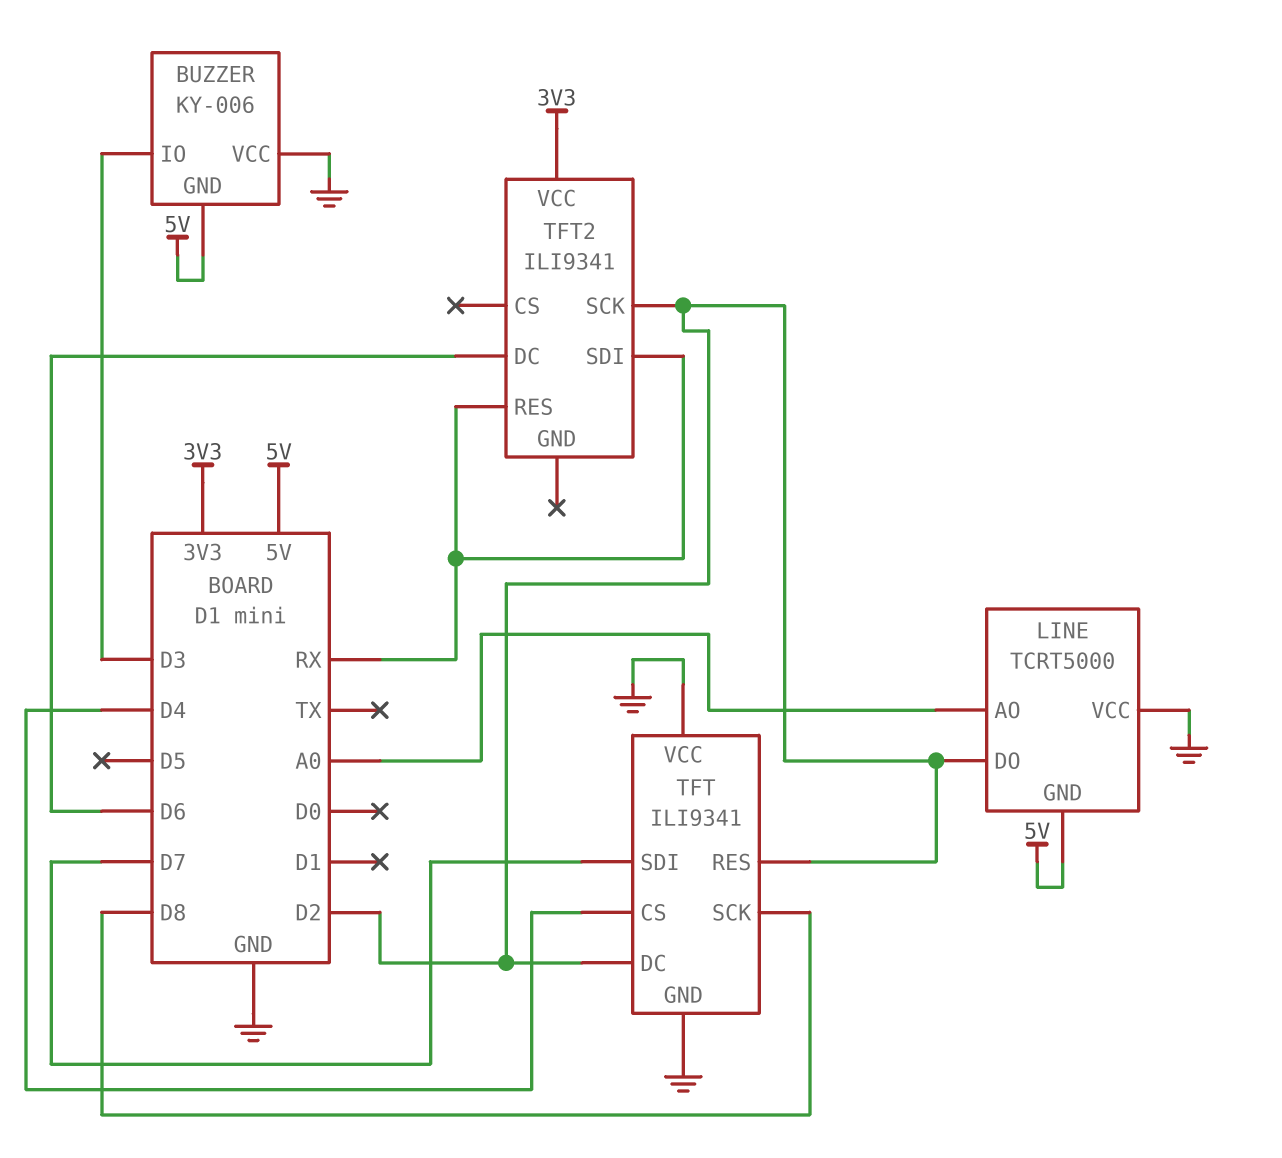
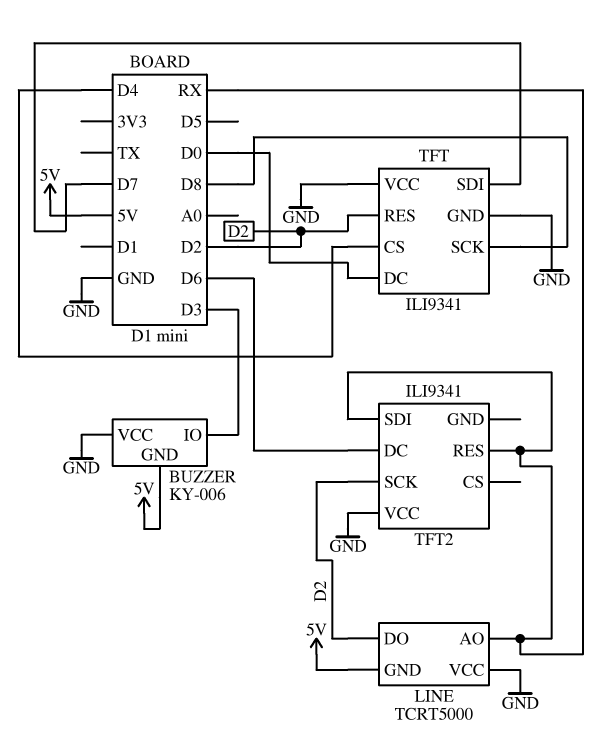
LINE pin AO: A0 -> RX
TFT pin DC: D2 -> D0
TFT2 pin VCC: 3V3 -> GND

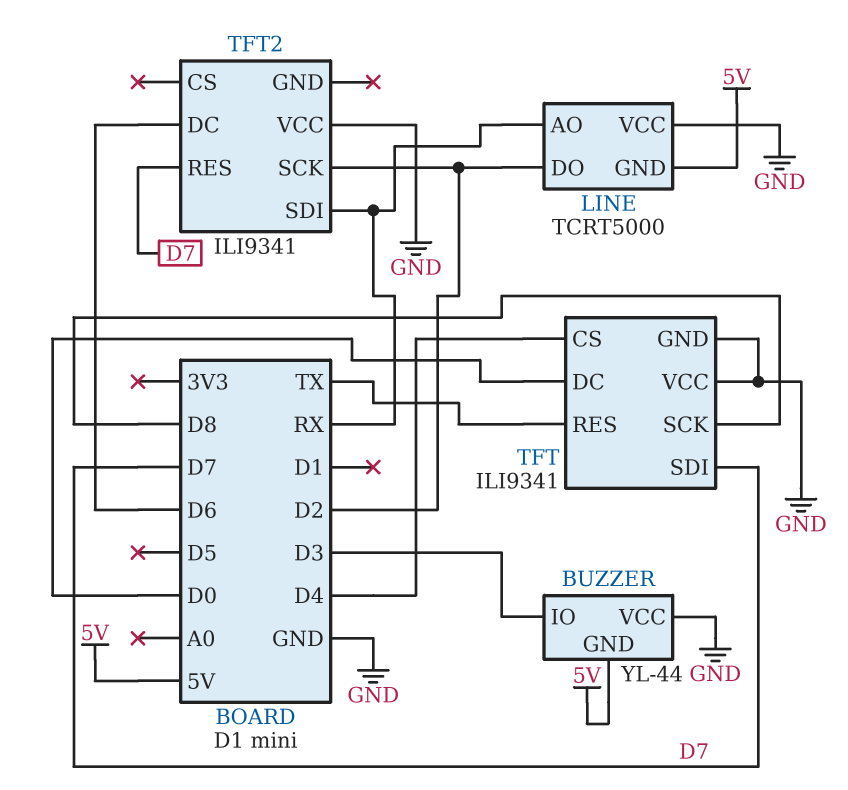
BUZZER: KY-006 -> YL-44
TFT pin RES: D2 -> TX
TFT2 pin RES: RX -> D7

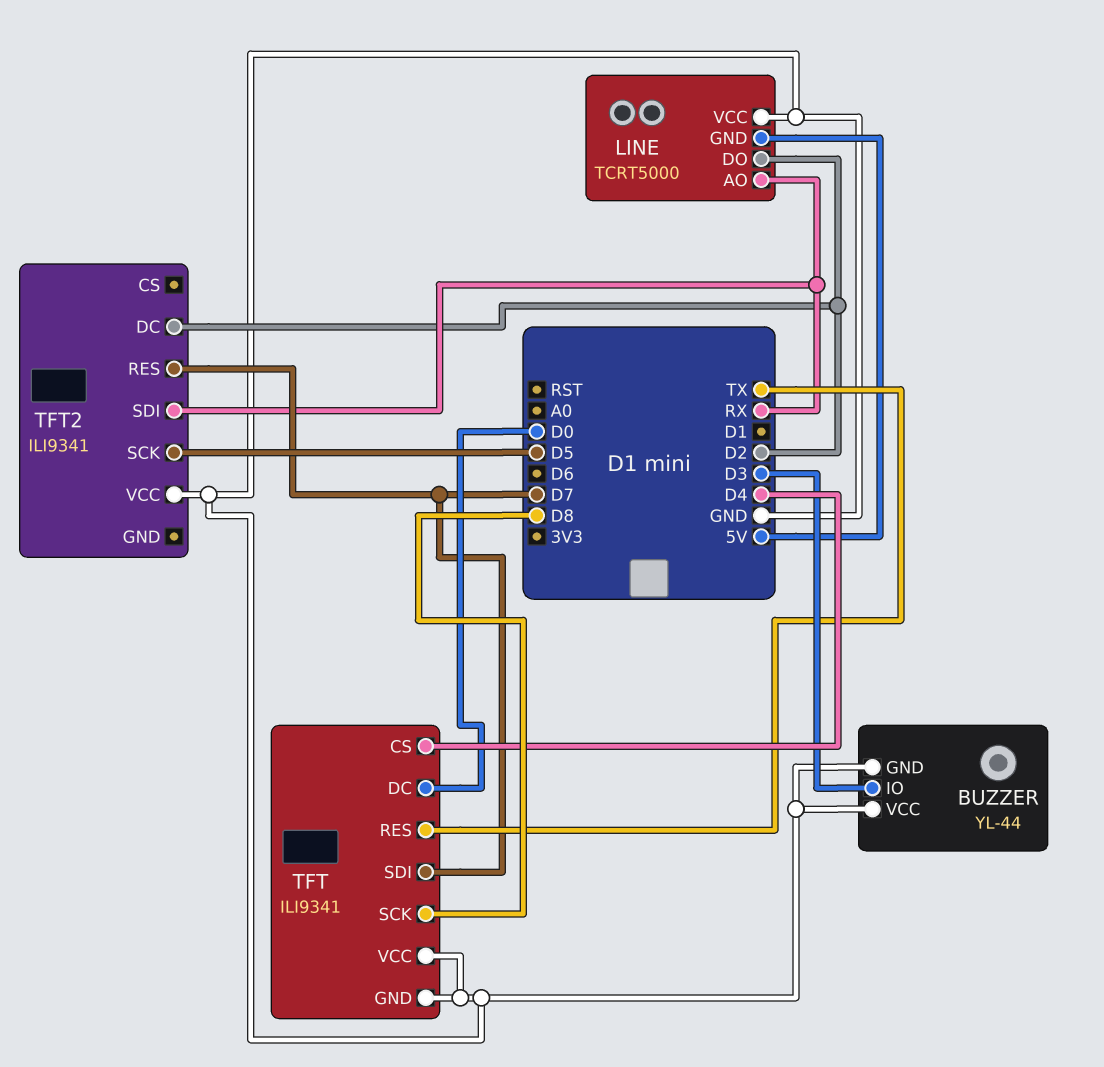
BUZZER pin GND: 5V -> GND
TFT2 pin DC: D6 -> D2
TFT2 pin SCK: D2 -> D5

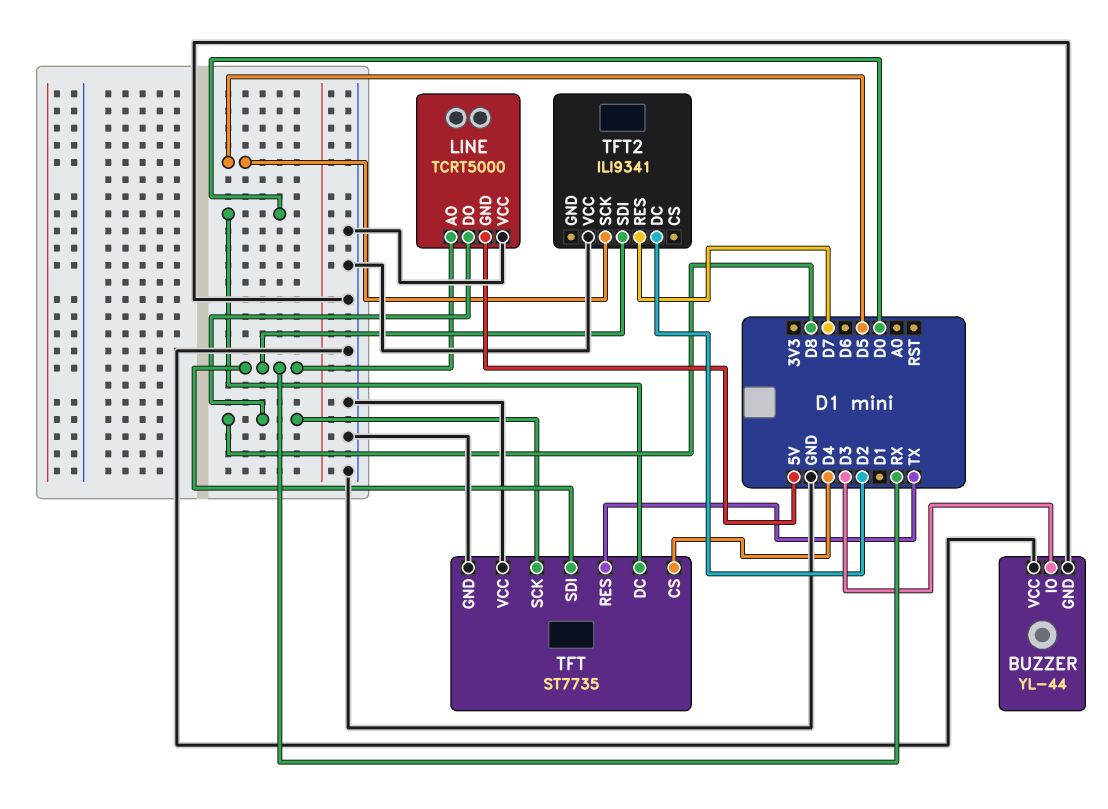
LINE pin DO: D2 -> D8
TFT: ILI9341 -> ST7735
TFT pin SDI: D7 -> RX

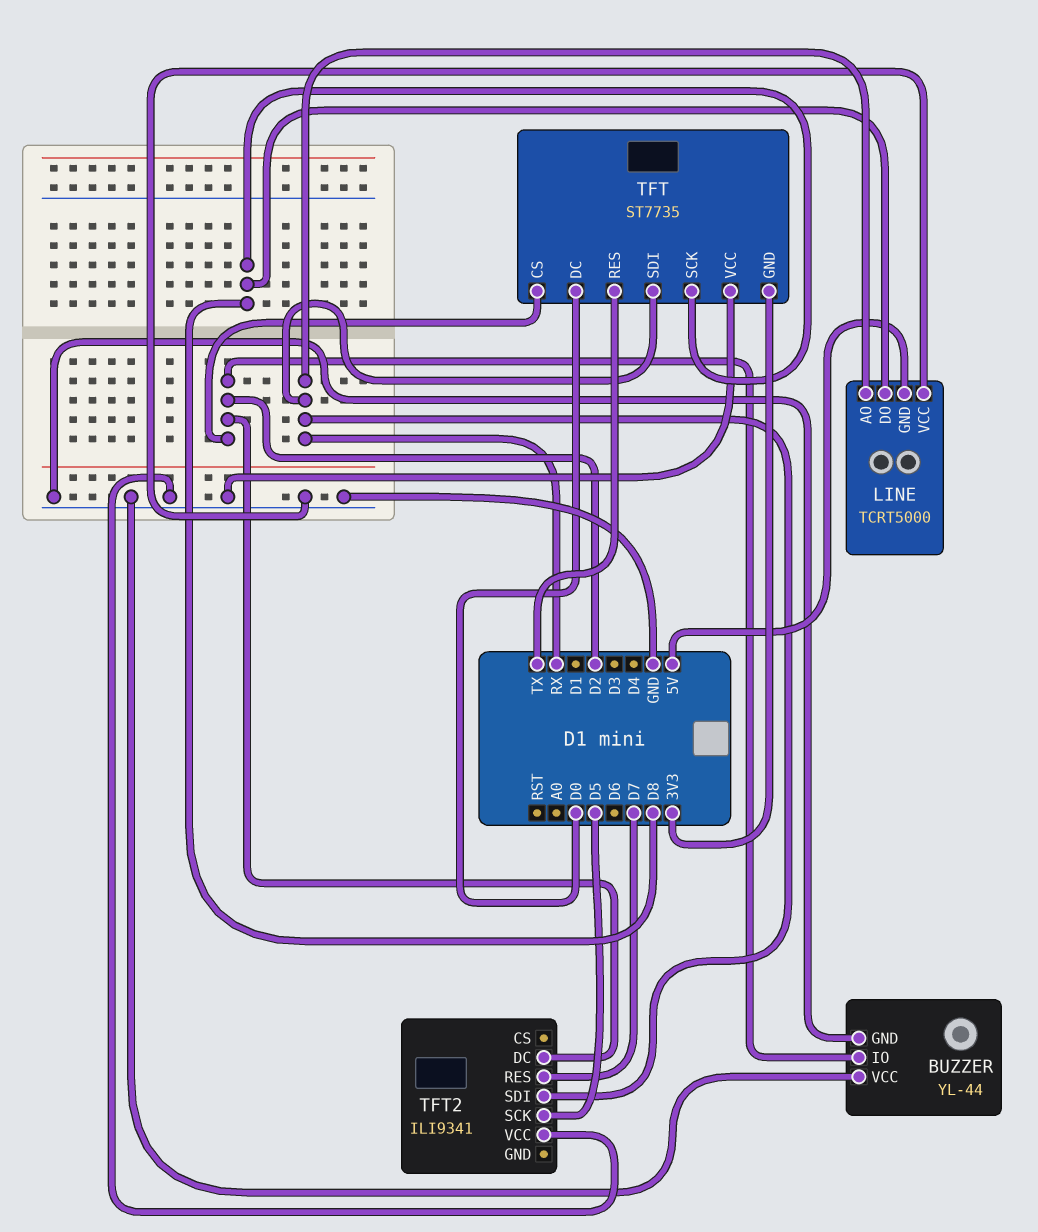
BUZZER pin IO: D3 -> D2
TFT pin CS: D4 -> D2
TFT pin GND: GND -> 3V3

